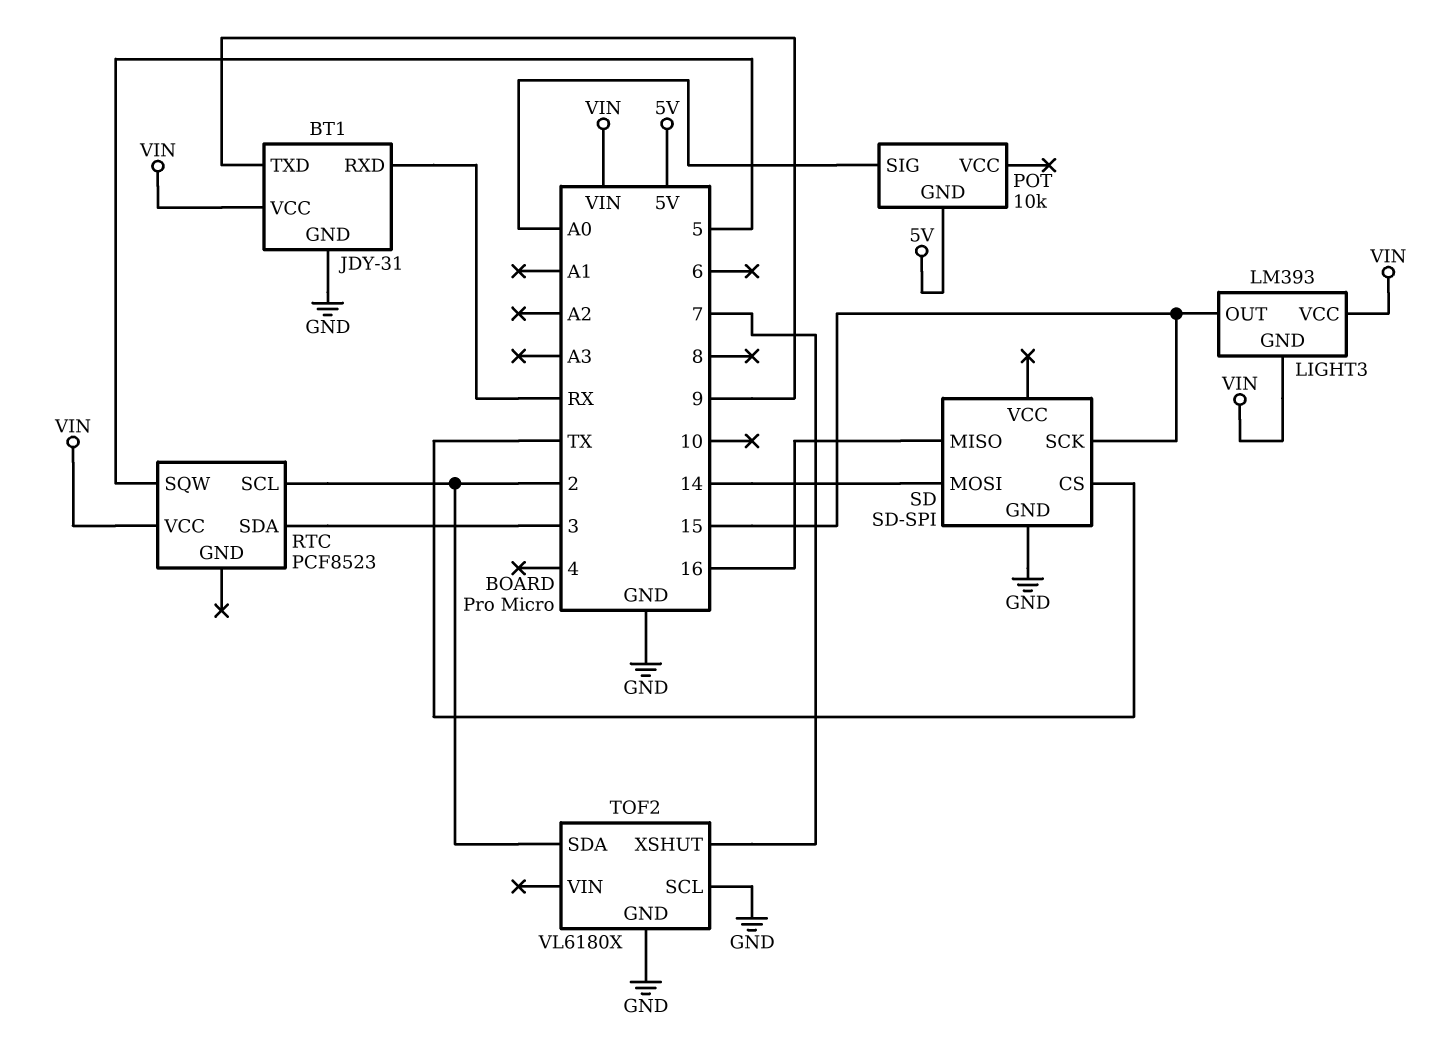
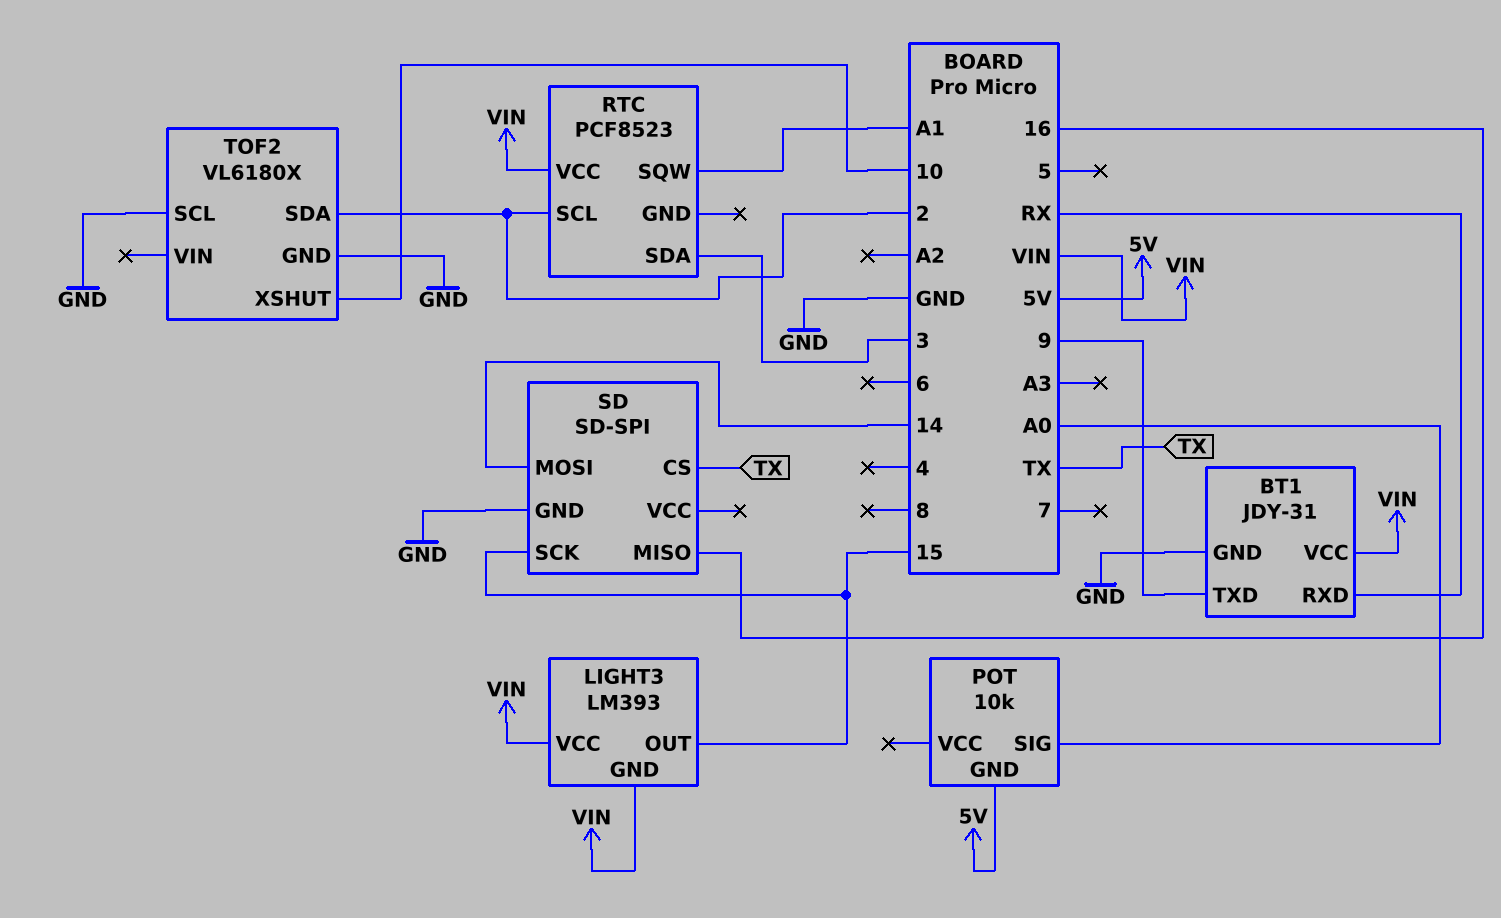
RTC pin SQW: 5 -> A1
TOF2 pin XSHUT: 7 -> 10

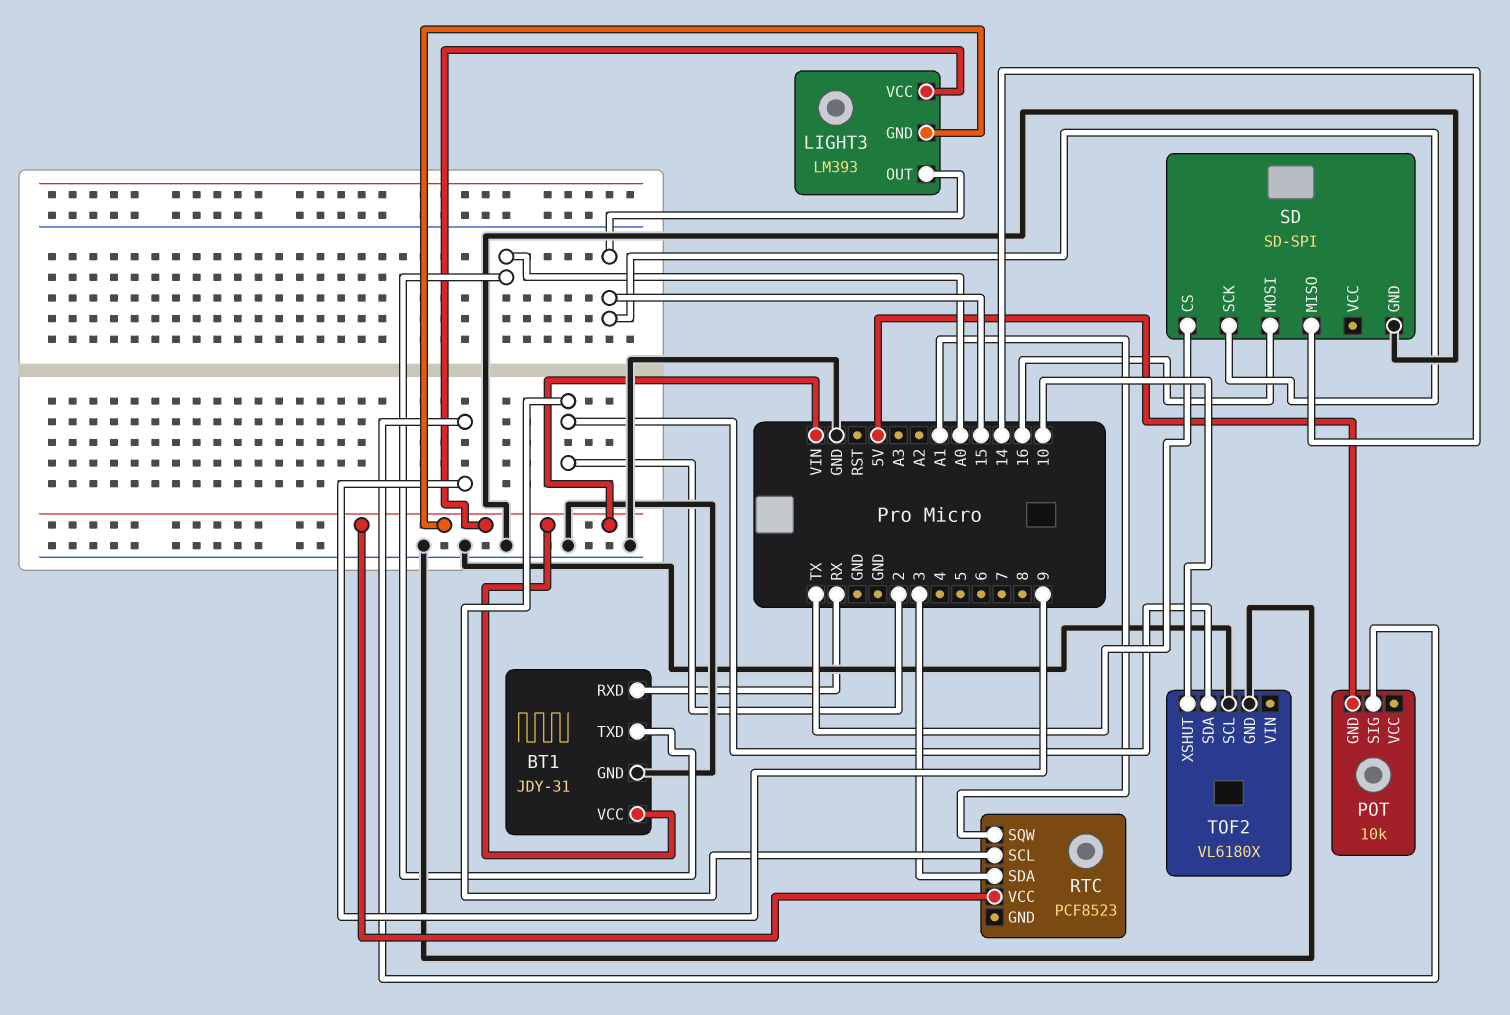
BT1 pin TXD: 9 -> A0
POT pin SIG: A0 -> 9
SD pin MISO: 16 -> 14
SD pin MOSI: 14 -> 16

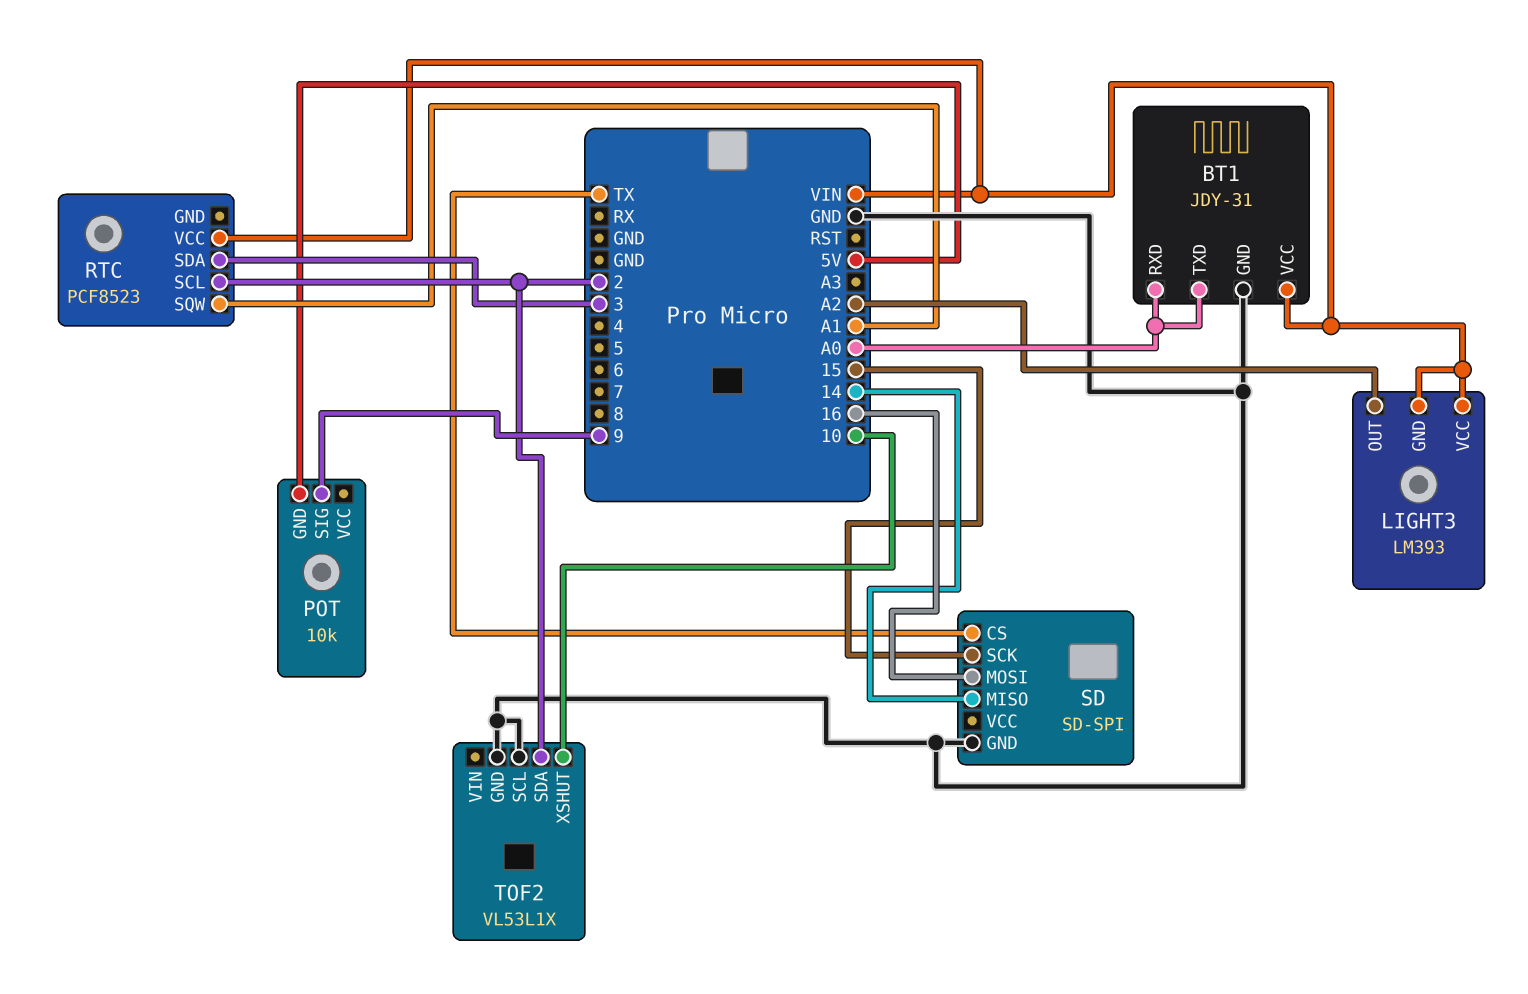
BT1 pin RXD: RX -> A0
LIGHT3 pin OUT: 15 -> A2
TOF2: VL6180X -> VL53L1X

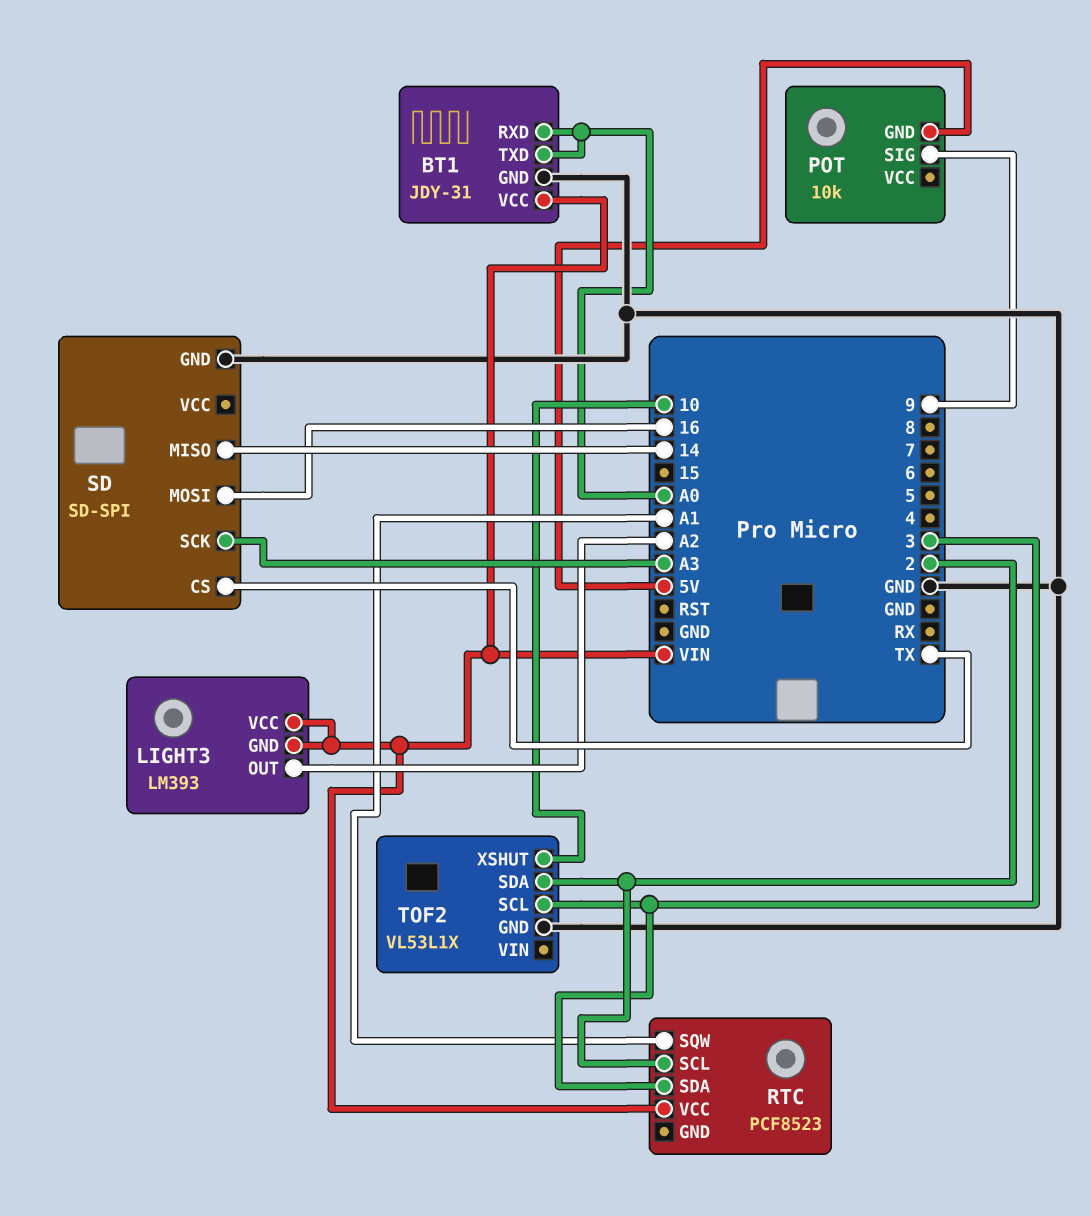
SD pin SCK: 15 -> A3
TOF2 pin SCL: GND -> 3

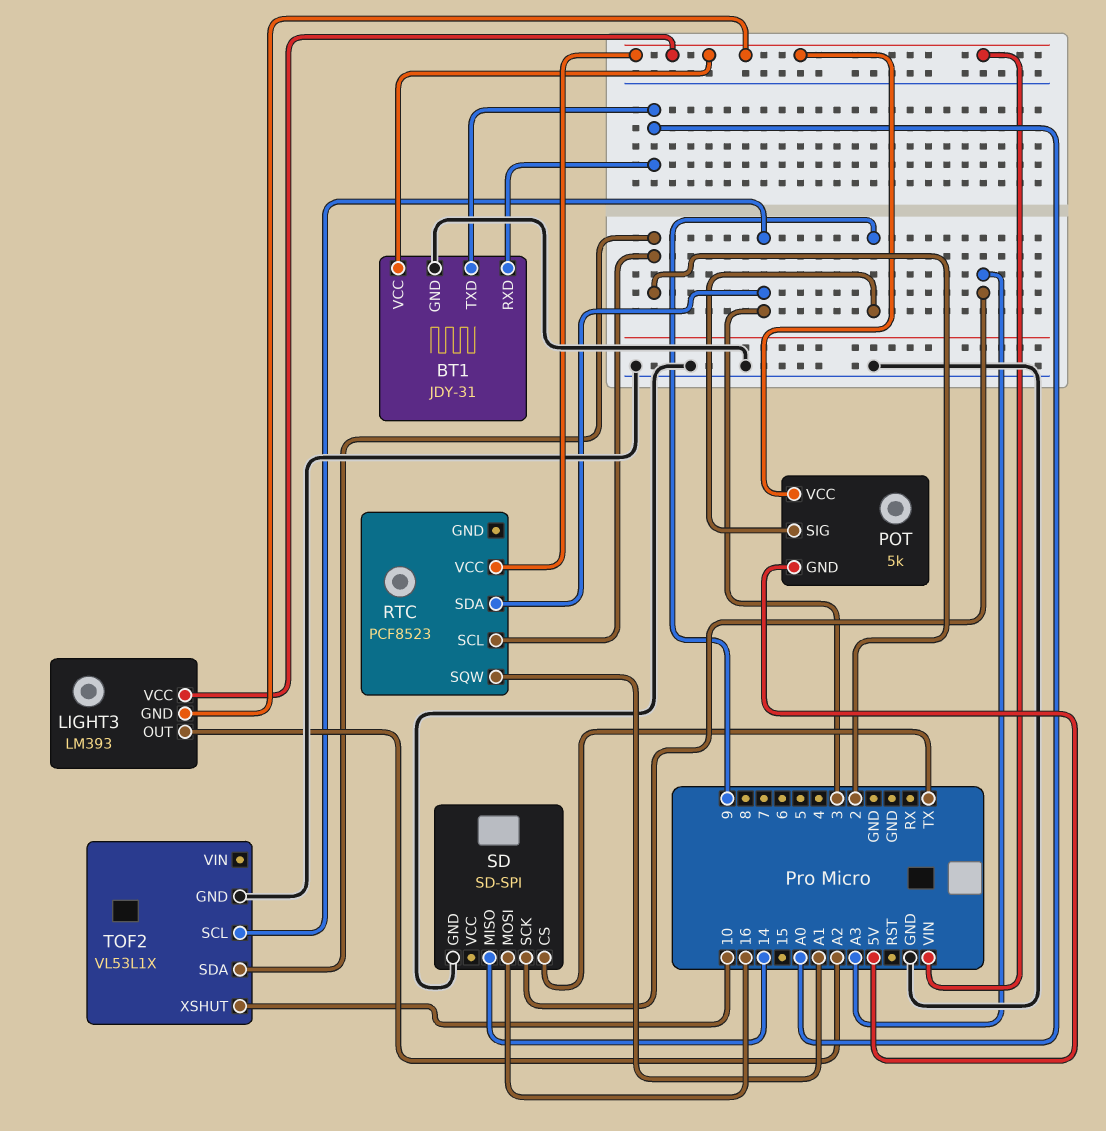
POT: 10k -> 5k
POT pin VCC: none -> VIN

